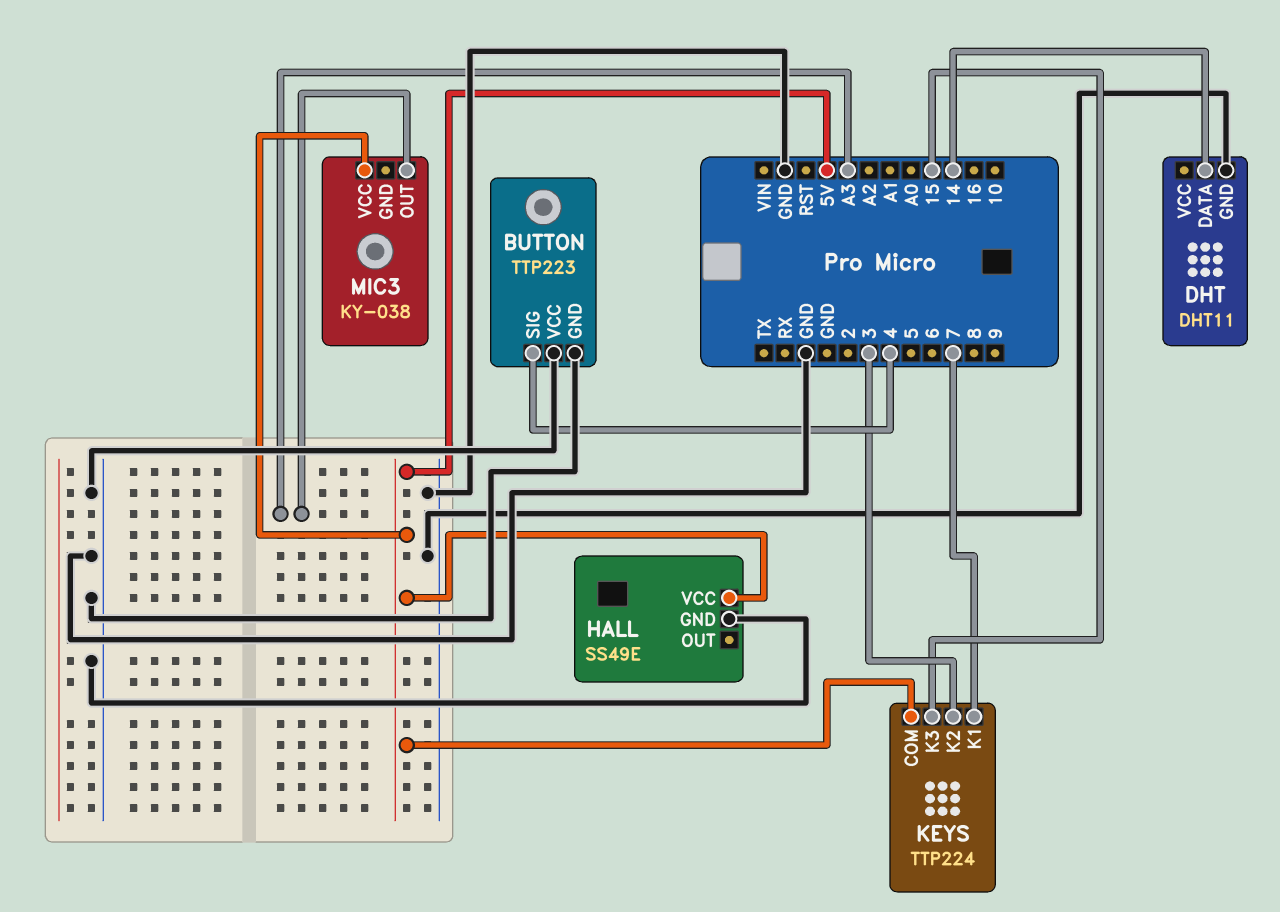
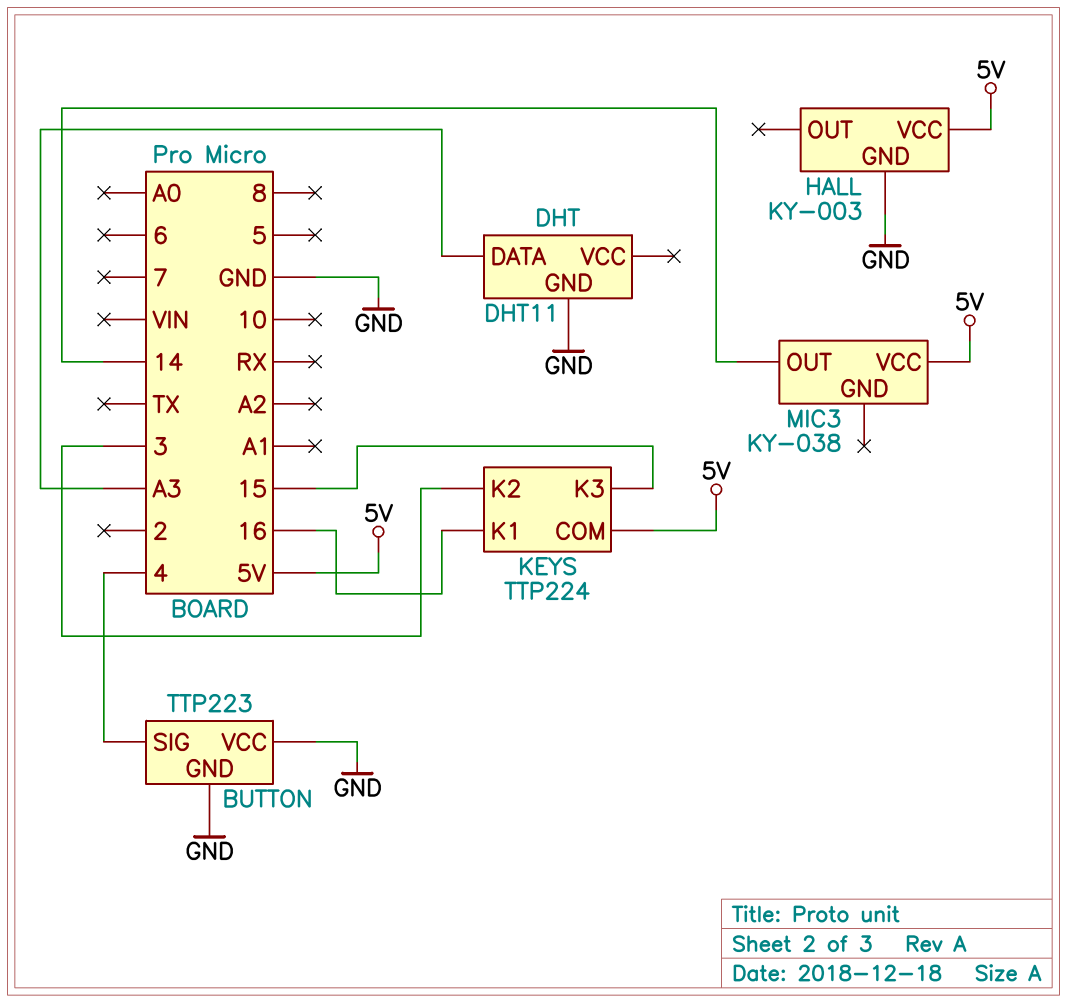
DHT pin DATA: 14 -> A3
HALL: SS49E -> KY-003
KEYS pin K1: 7 -> 16
MIC3 pin OUT: A3 -> 14

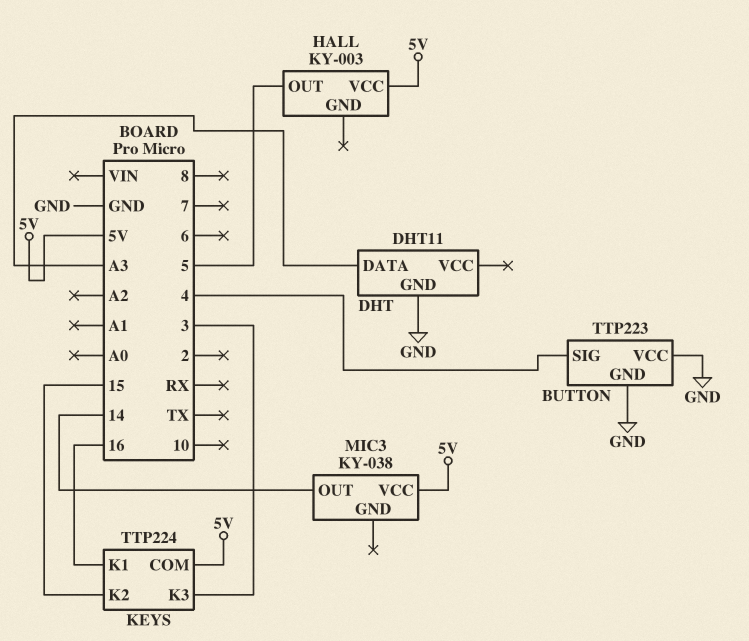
HALL pin GND: GND -> none
HALL pin OUT: none -> 5
KEYS pin K2: 3 -> 15
KEYS pin K3: 15 -> 3

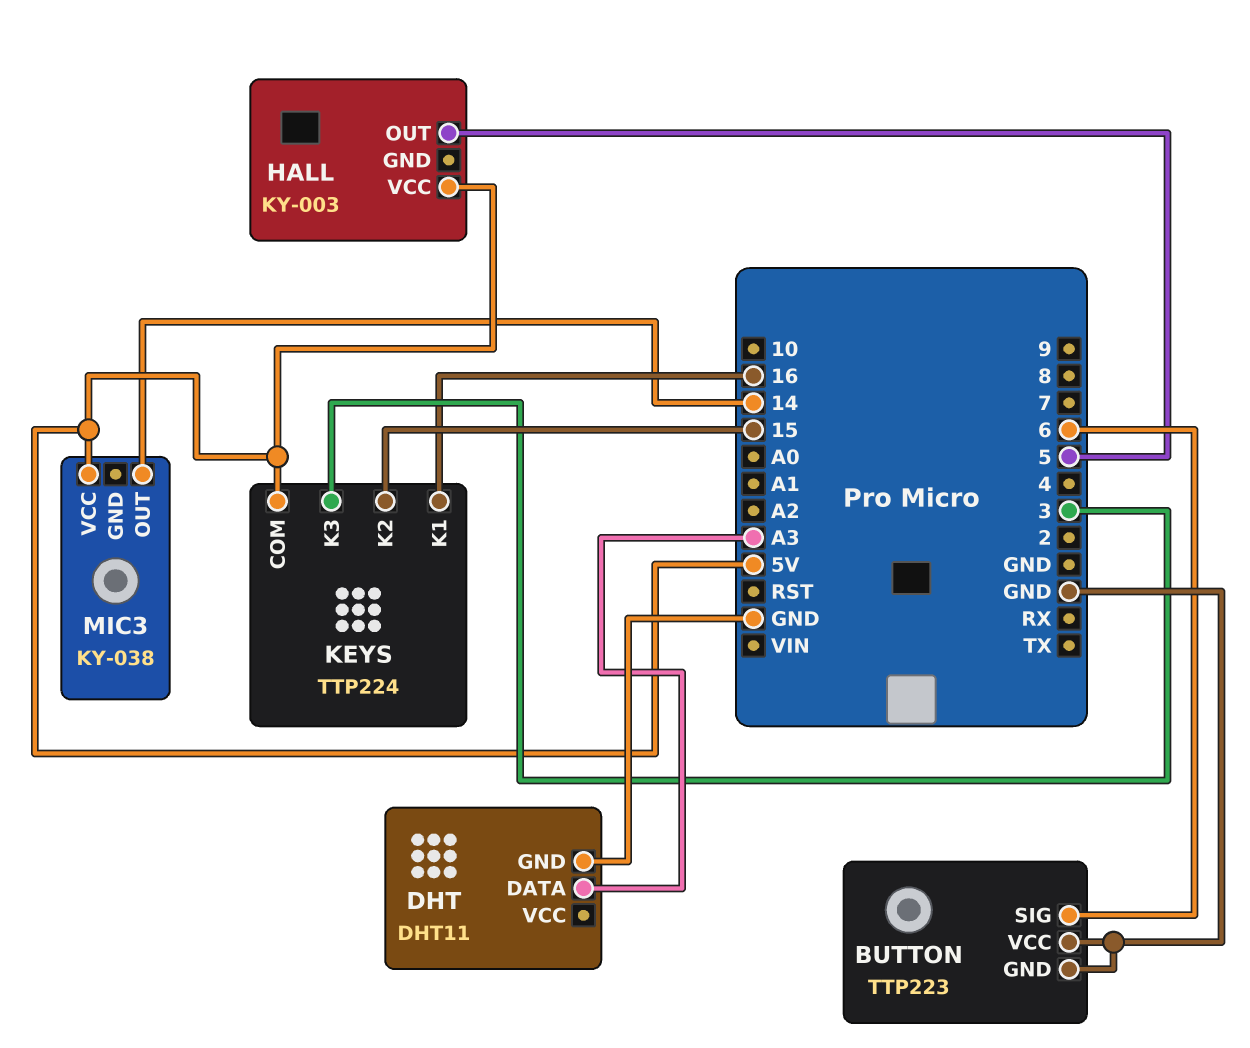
BUTTON pin SIG: 4 -> 6

